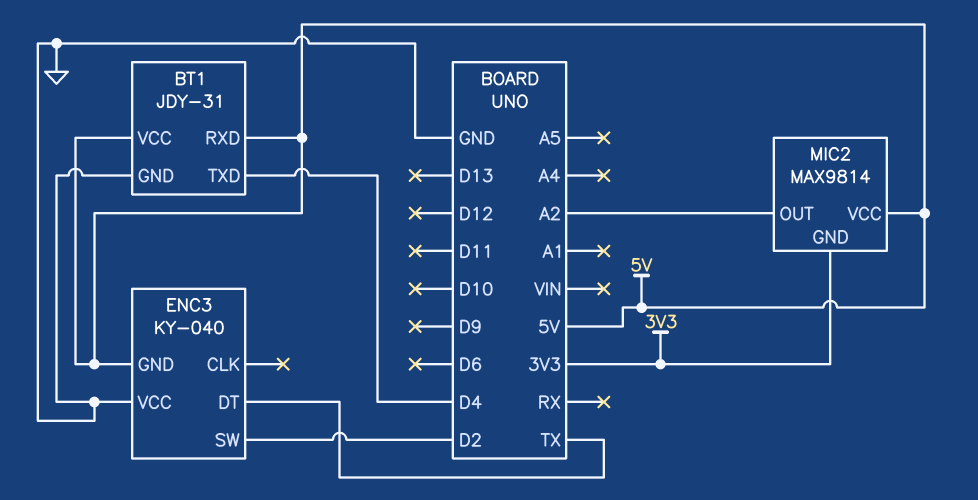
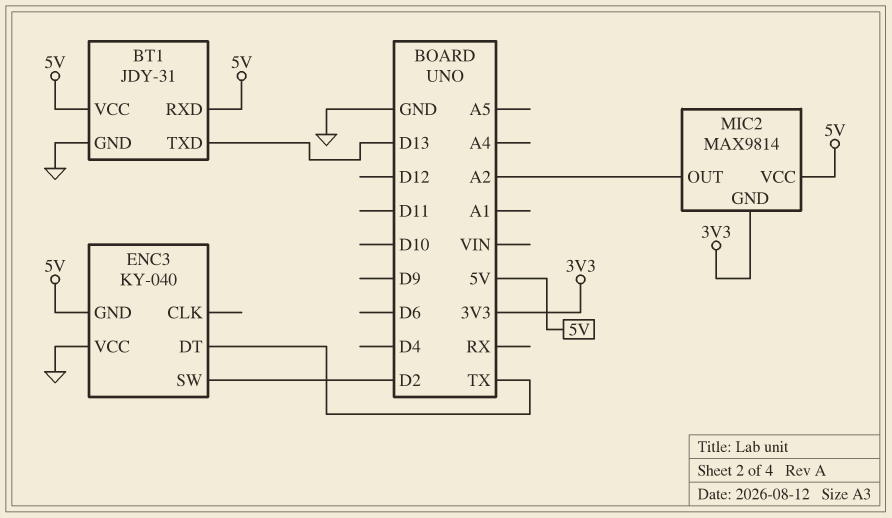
BT1 pin TXD: D4 -> D13

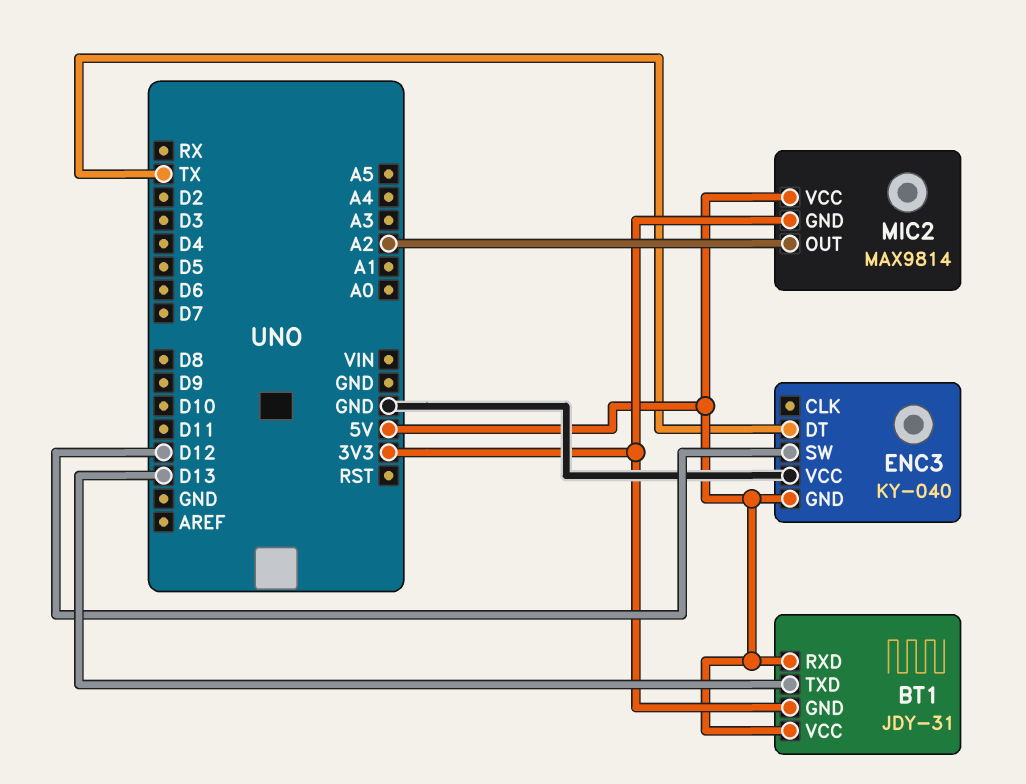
BT1 pin GND: GND -> 3V3
ENC3 pin SW: D2 -> D12

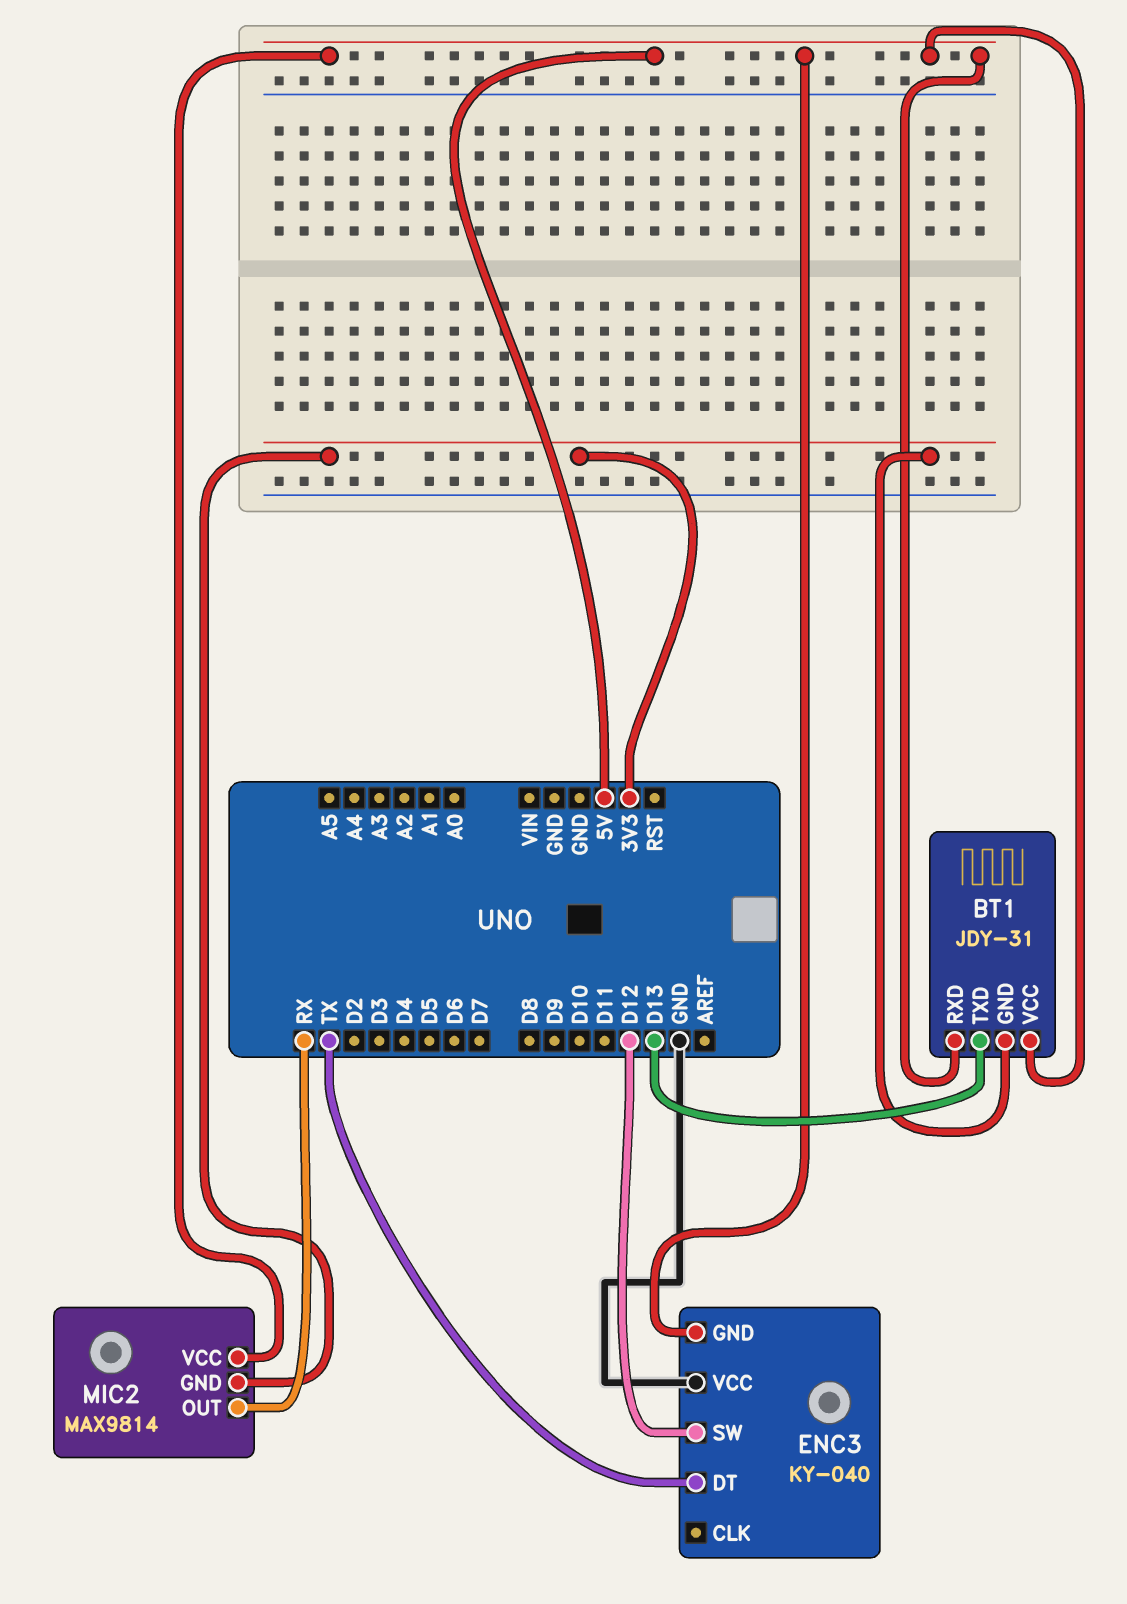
MIC2 pin OUT: A2 -> RX

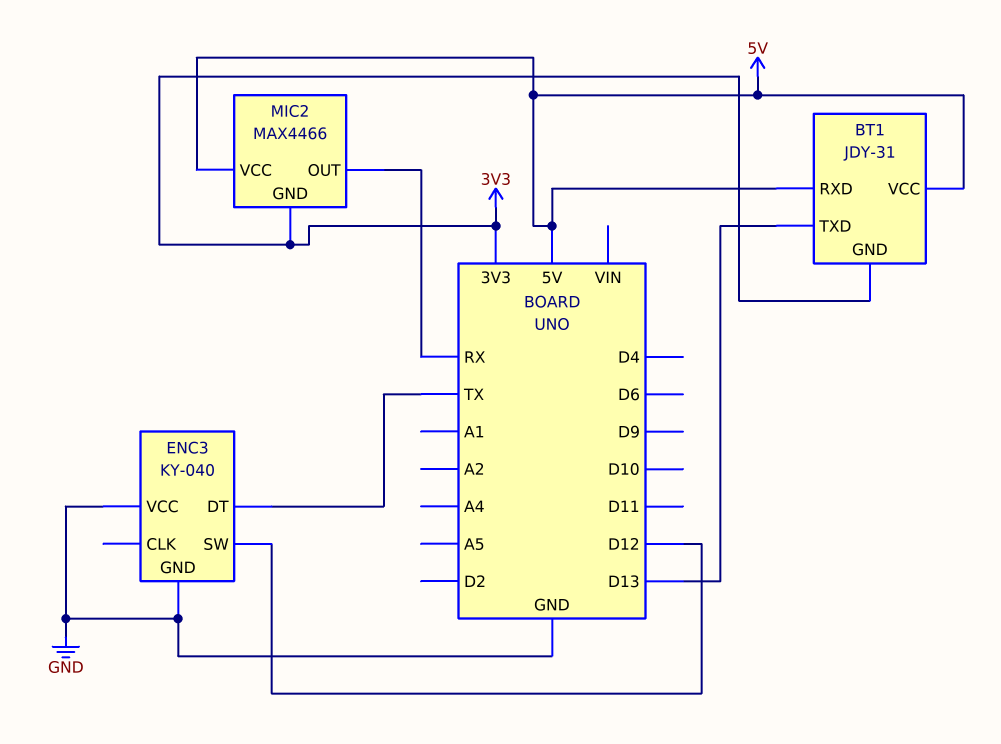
ENC3 pin GND: 5V -> GND
MIC2: MAX9814 -> MAX4466

